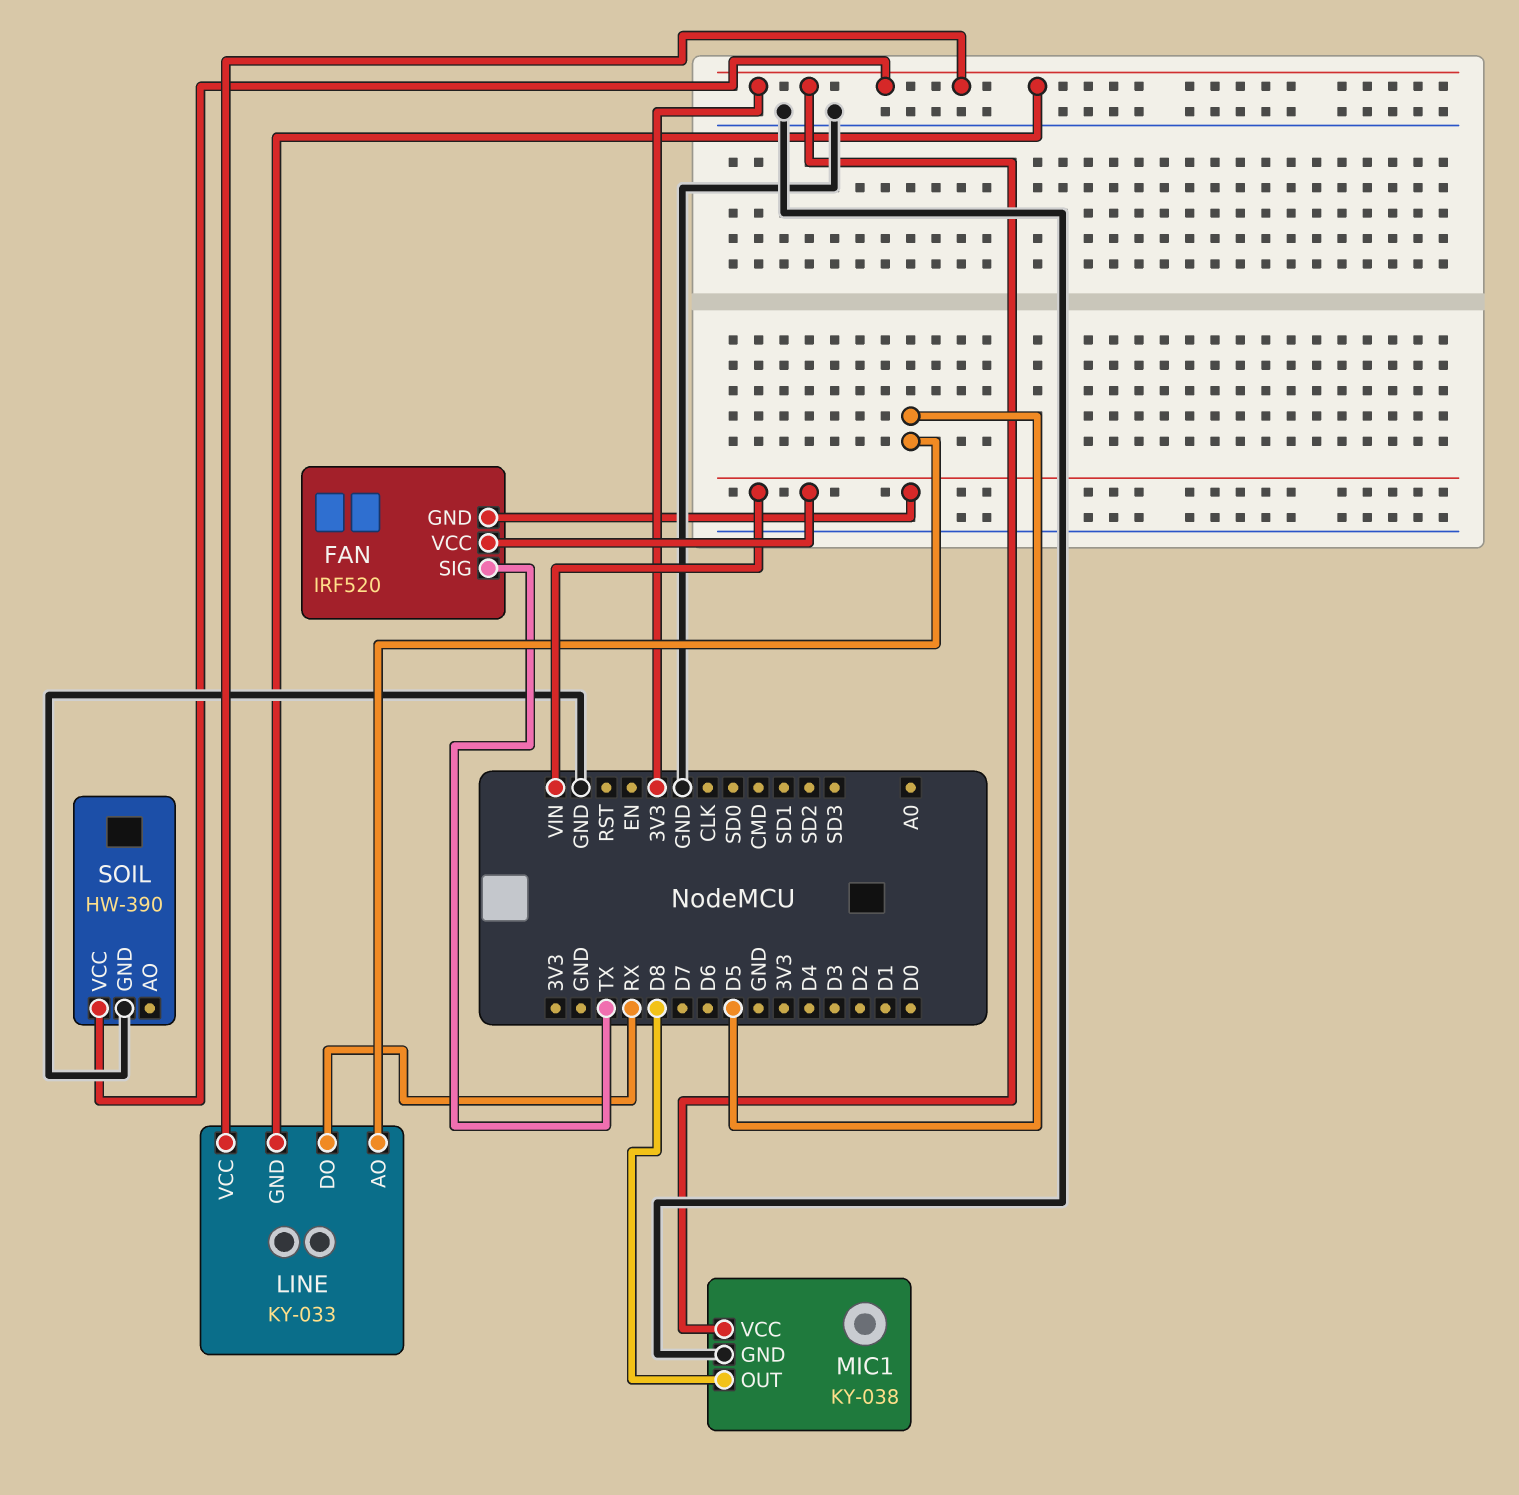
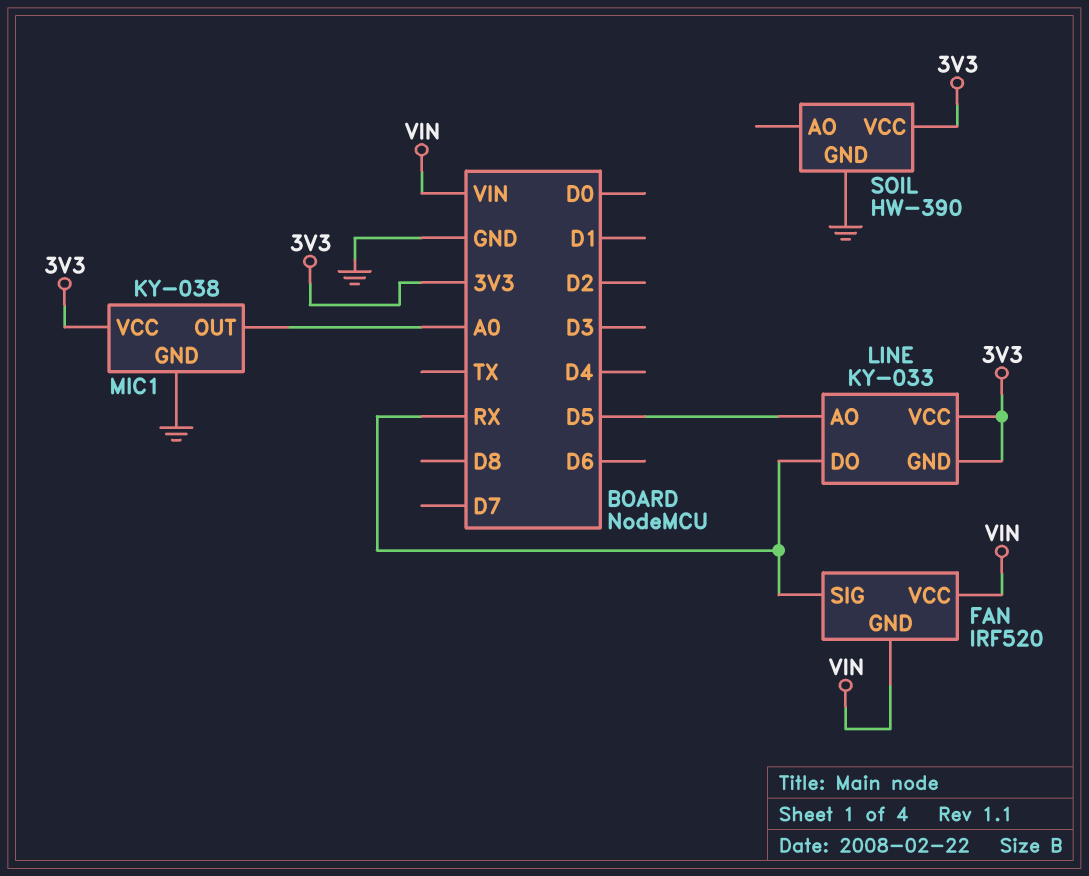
FAN pin SIG: TX -> RX
MIC1 pin OUT: D8 -> A0

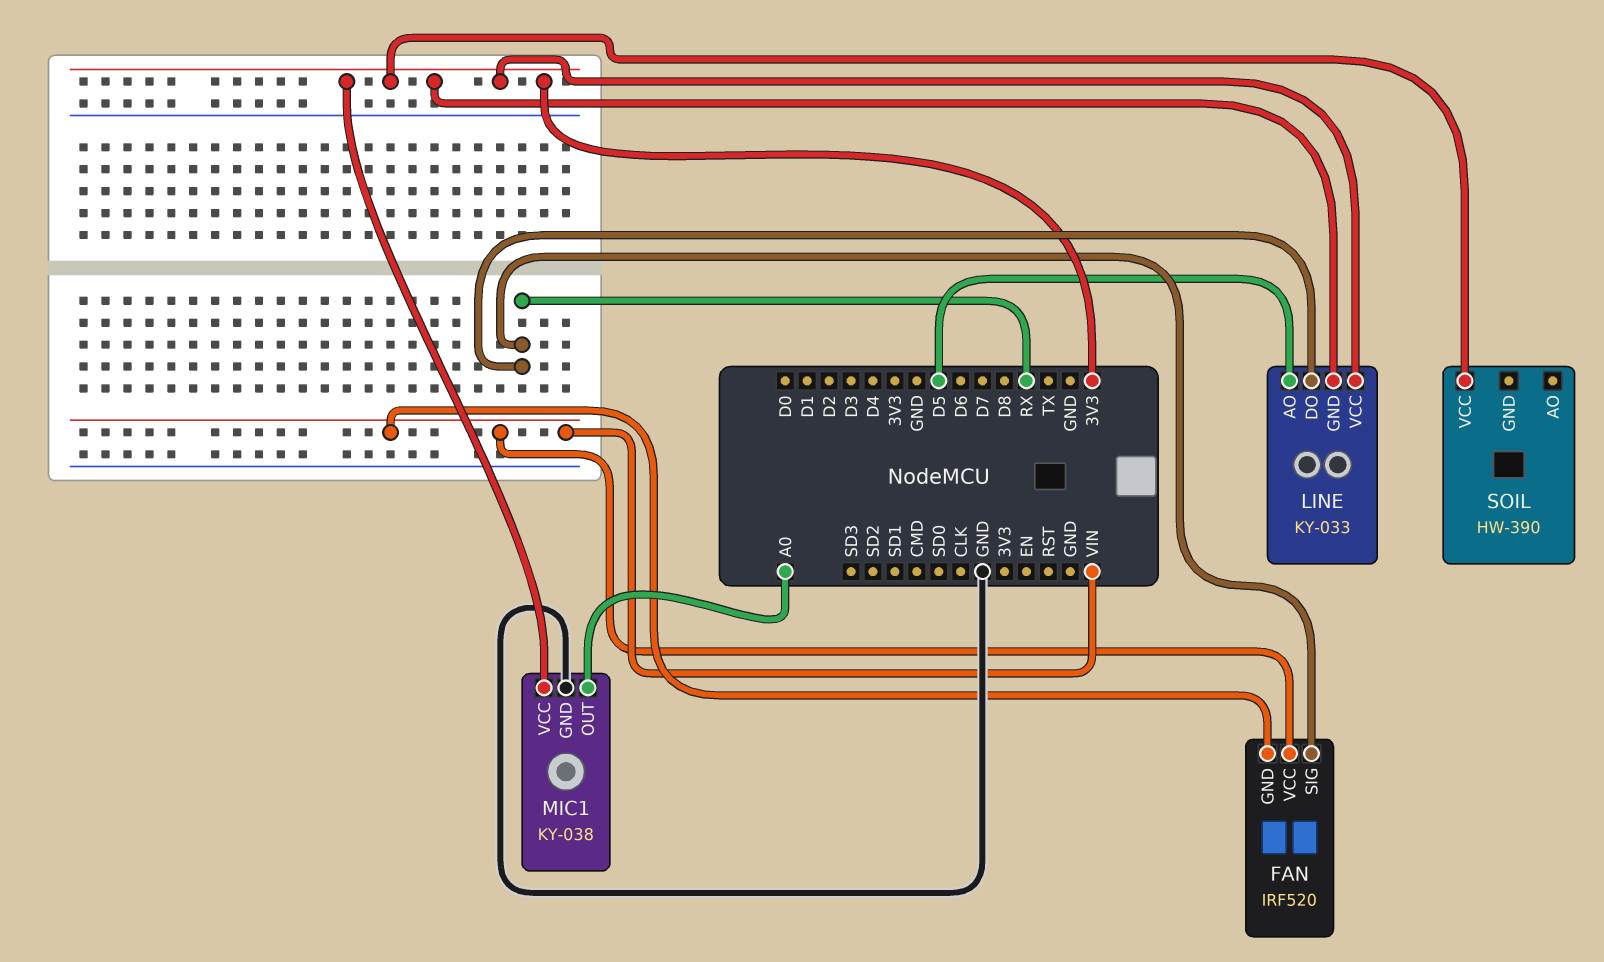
SOIL pin GND: GND -> none

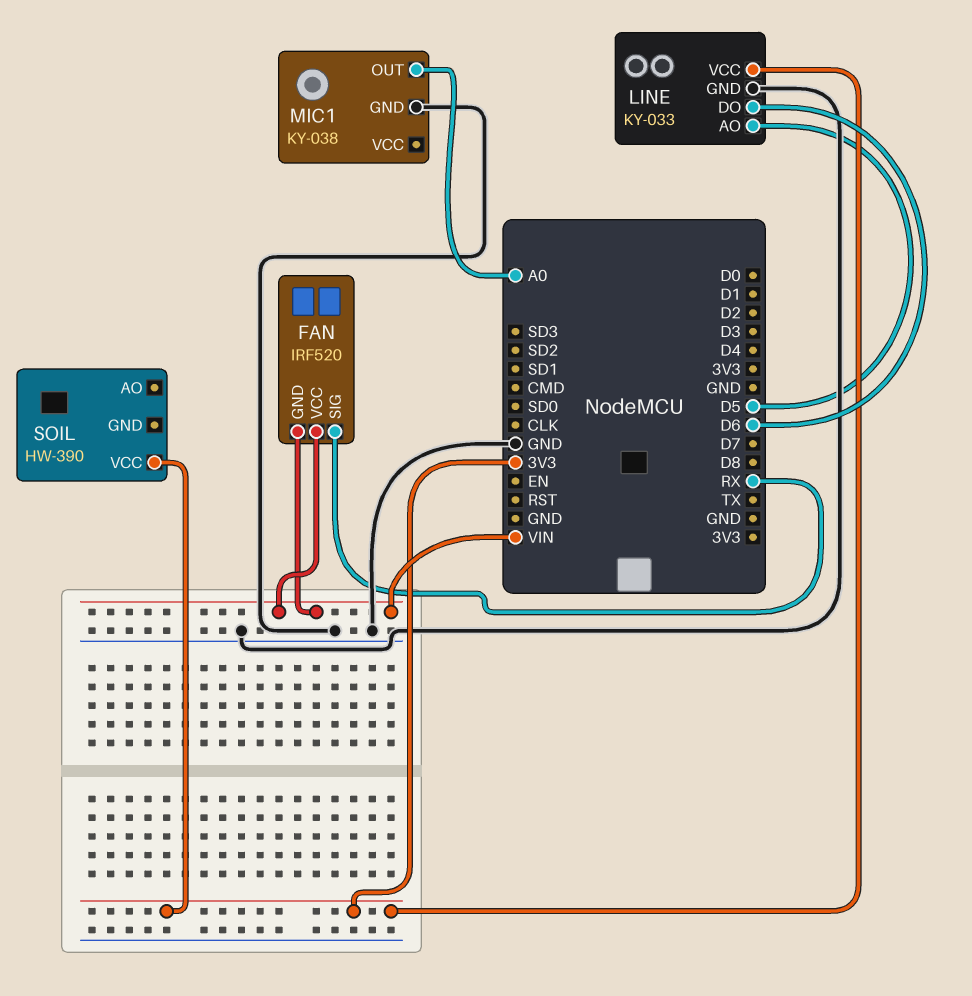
LINE pin DO: RX -> D6
LINE pin GND: 3V3 -> GND
MIC1 pin VCC: 3V3 -> none

